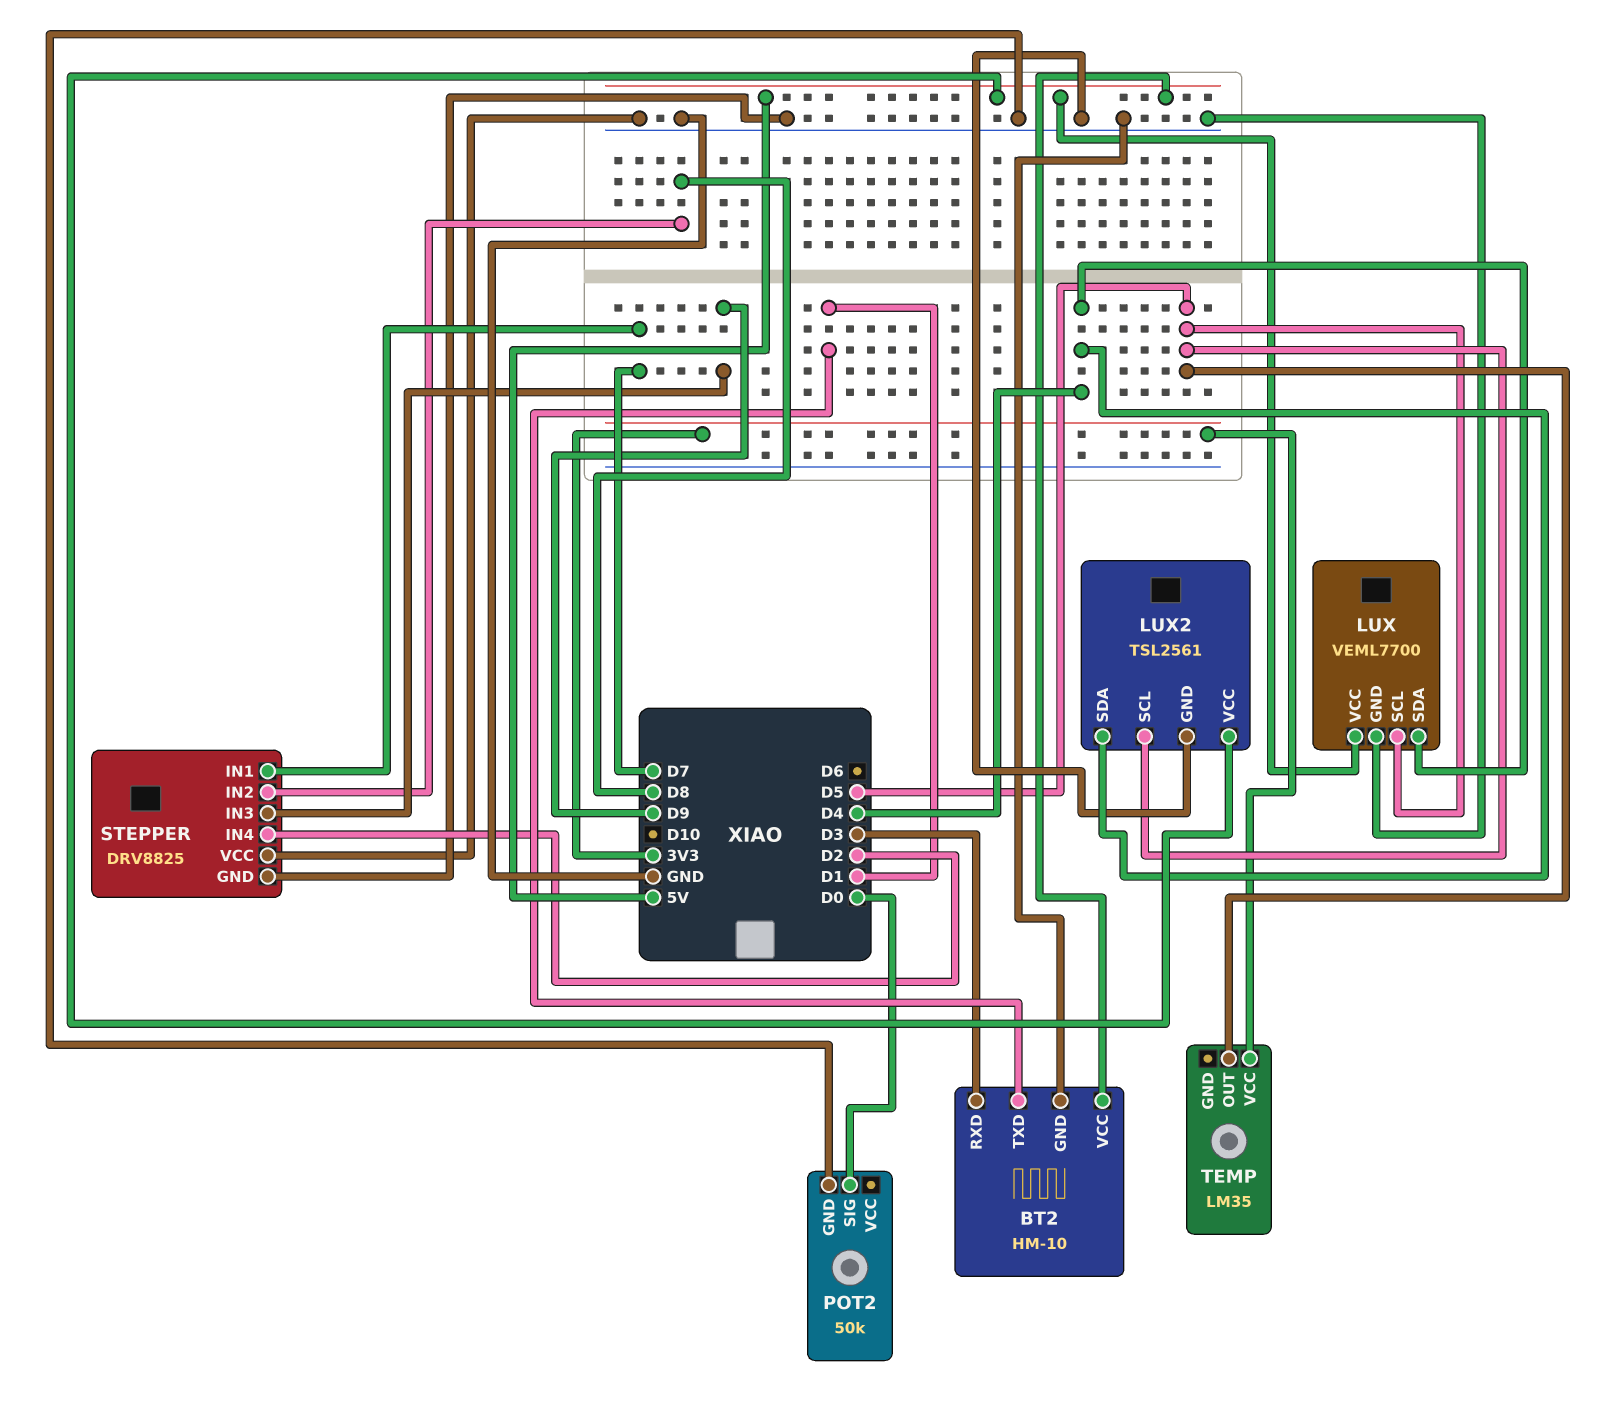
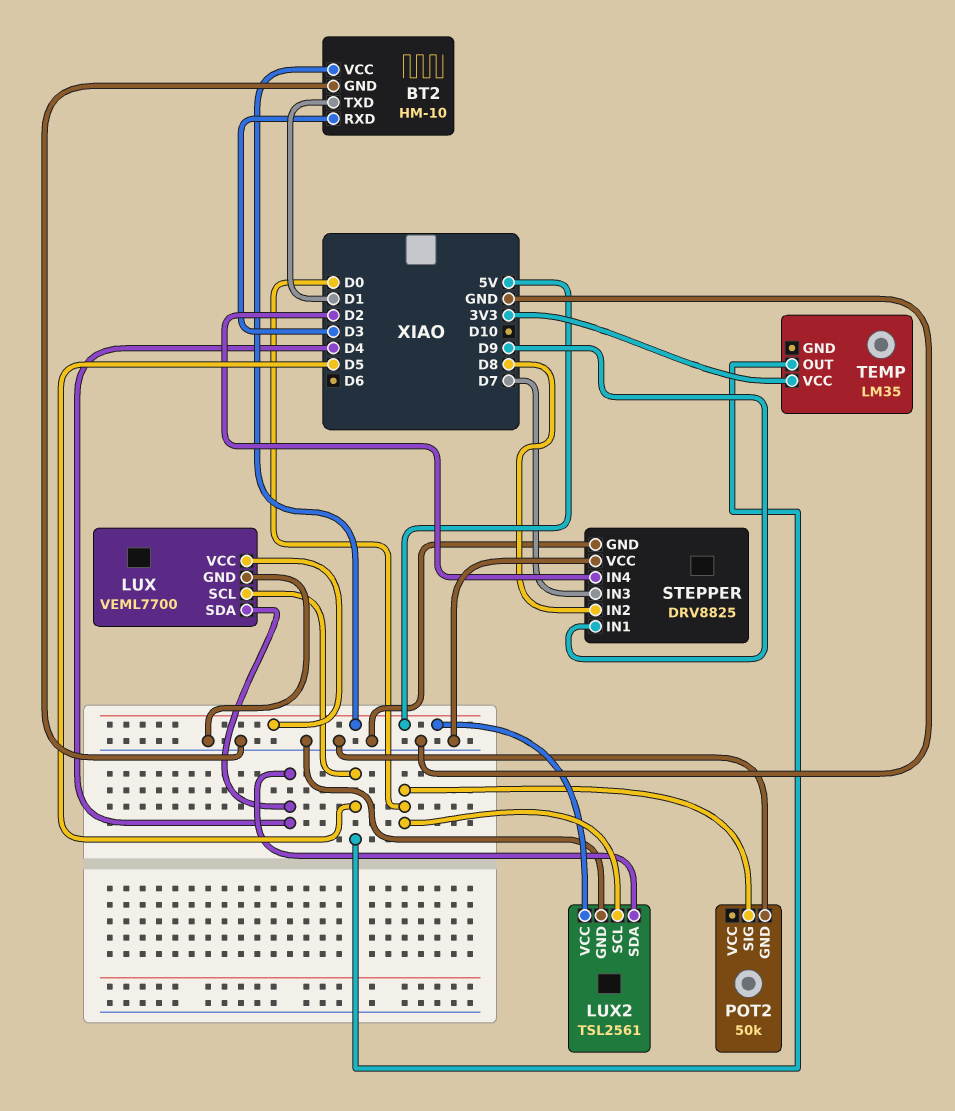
LUX2 pin SCL: D5 -> D0
STEPPER pin IN1: D7 -> D9
STEPPER pin IN3: D9 -> D7

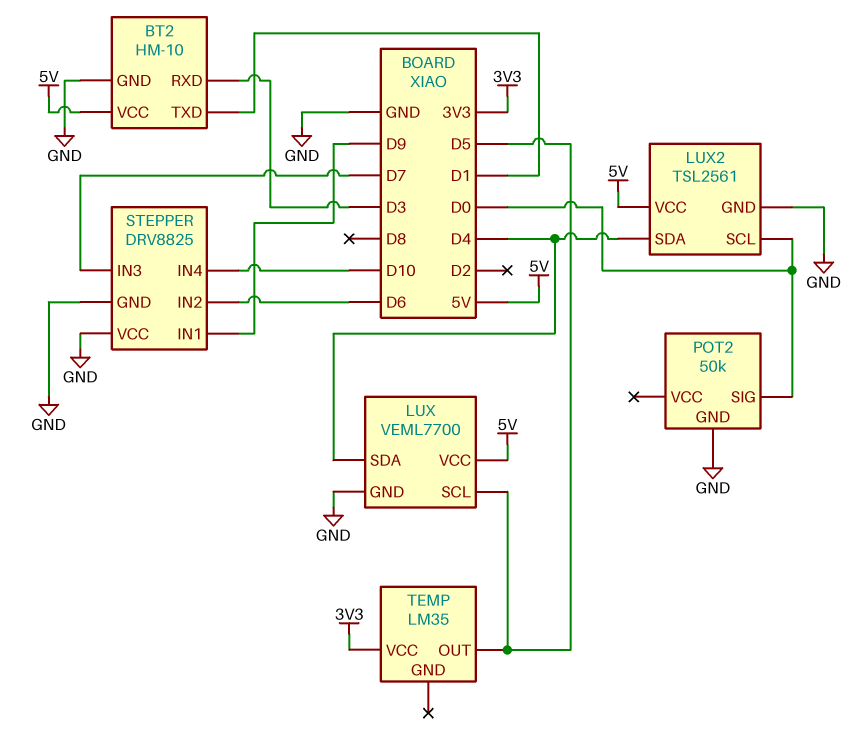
STEPPER pin IN2: D8 -> D6
STEPPER pin IN4: D2 -> D10

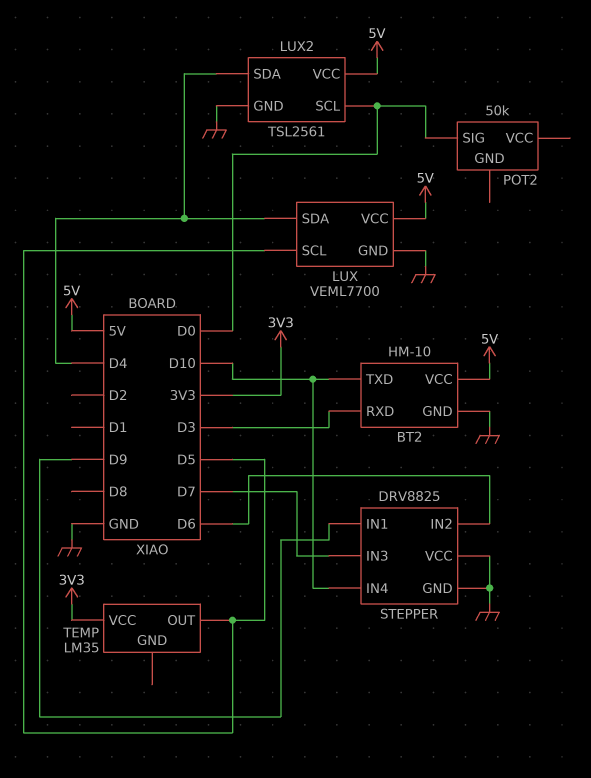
BT2 pin TXD: D1 -> D10
POT2 pin GND: GND -> none

